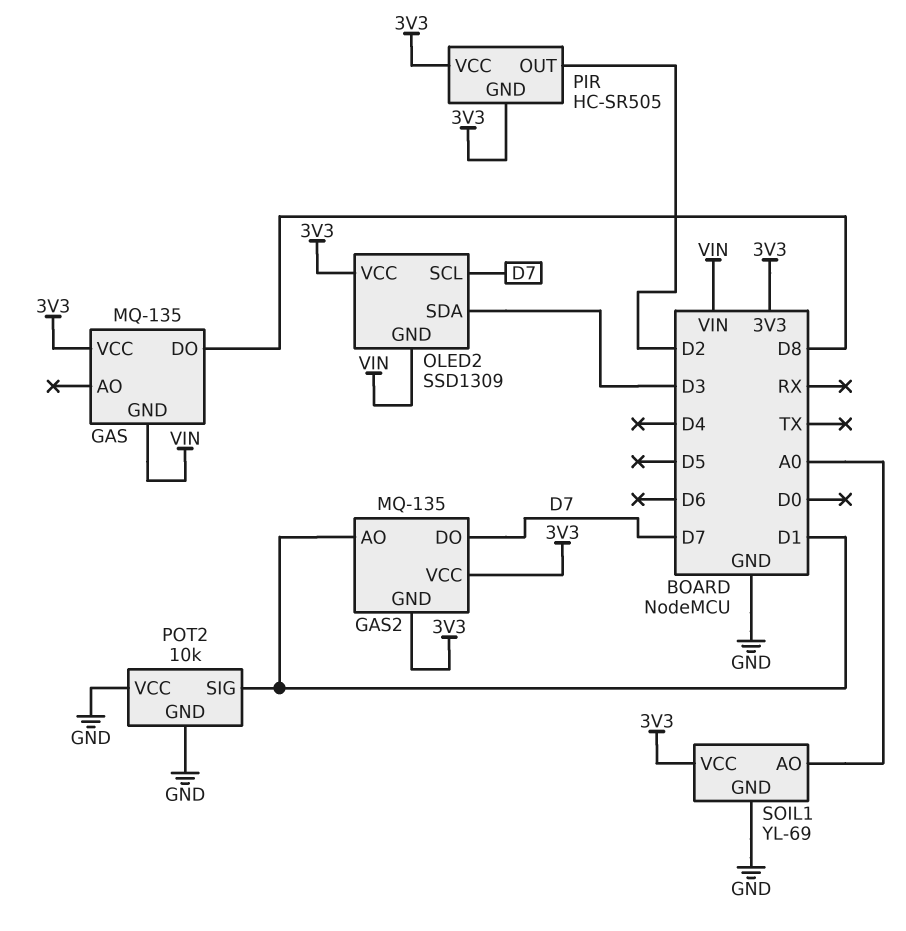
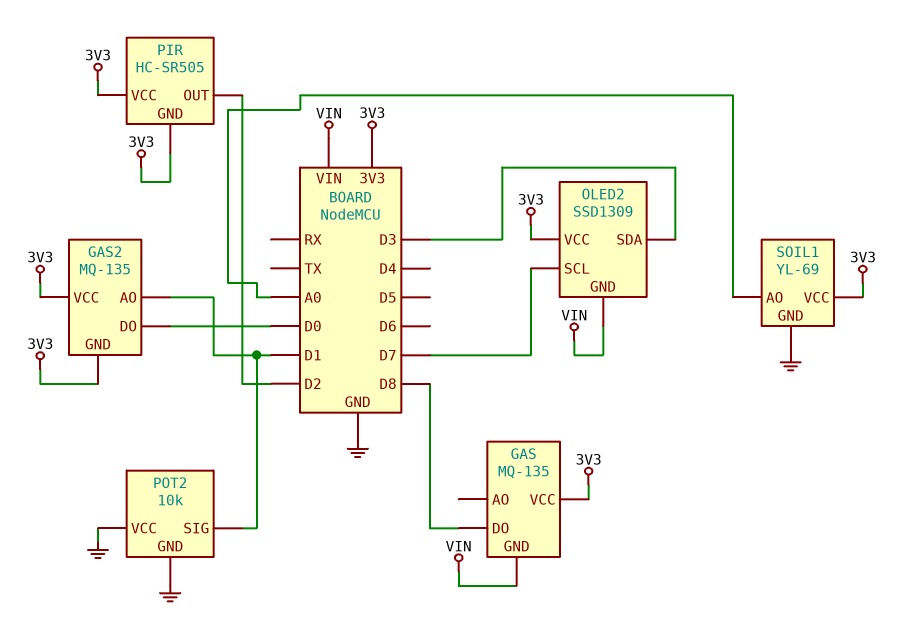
GAS2 pin DO: D7 -> D0

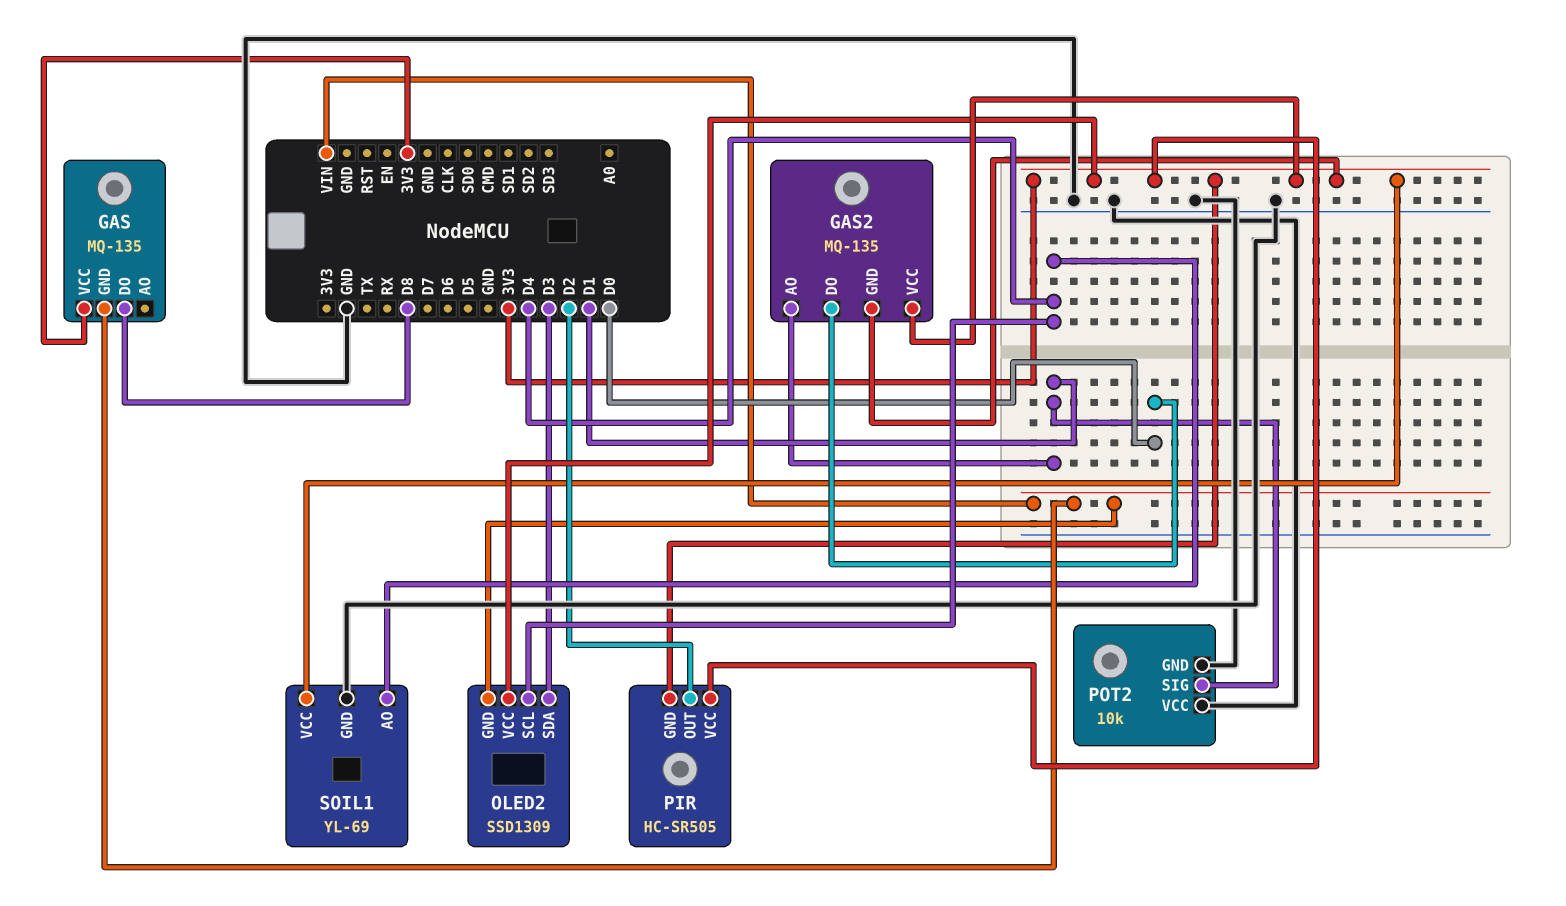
OLED2 pin SCL: D7 -> D4
SOIL1 pin AO: A0 -> D4

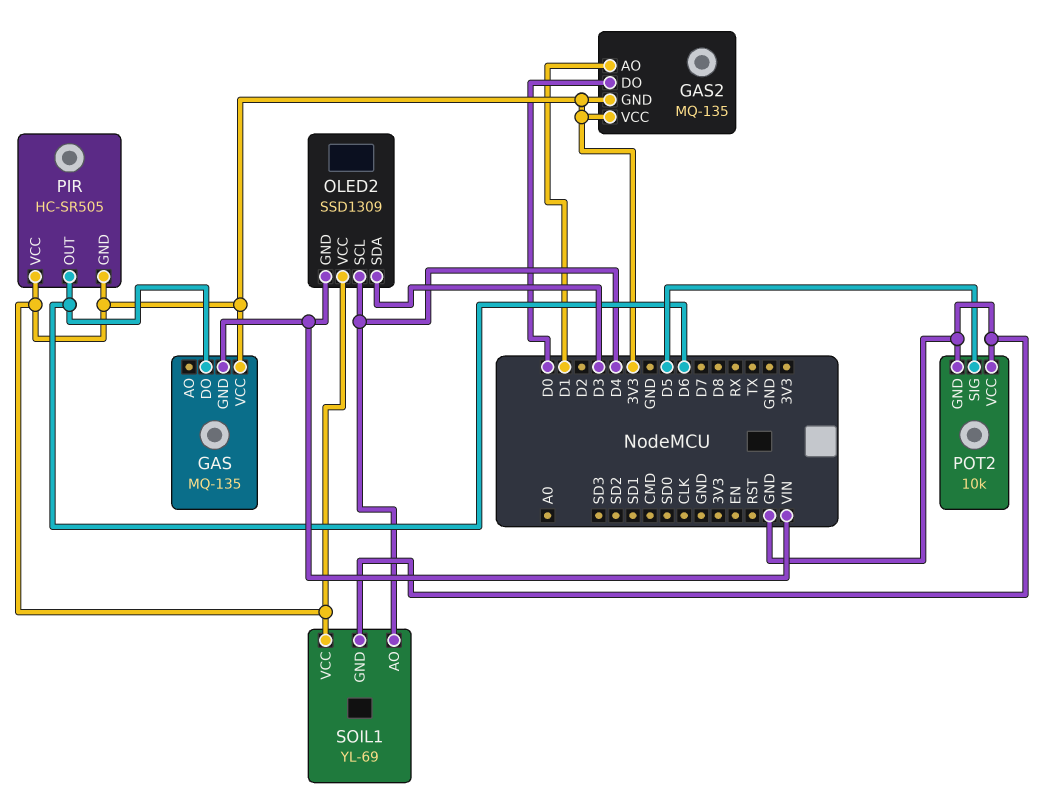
GAS pin DO: D8 -> D6
PIR pin OUT: D2 -> D6
POT2 pin SIG: D1 -> D5

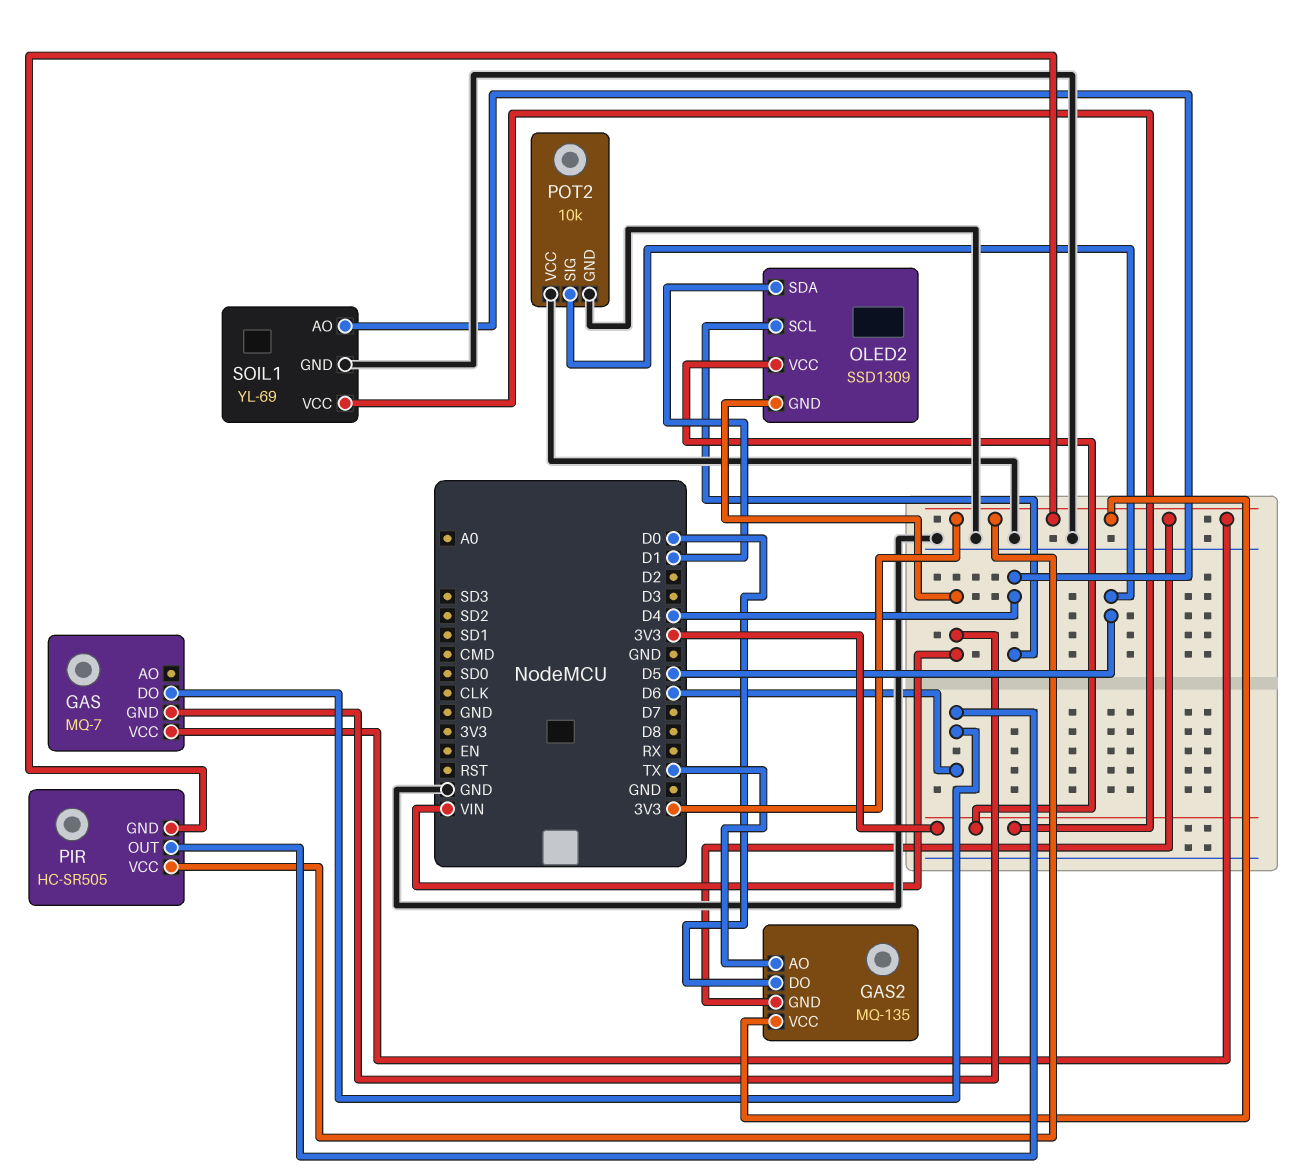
GAS: MQ-135 -> MQ-7
GAS2 pin AO: D1 -> TX
OLED2 pin SDA: D3 -> D1

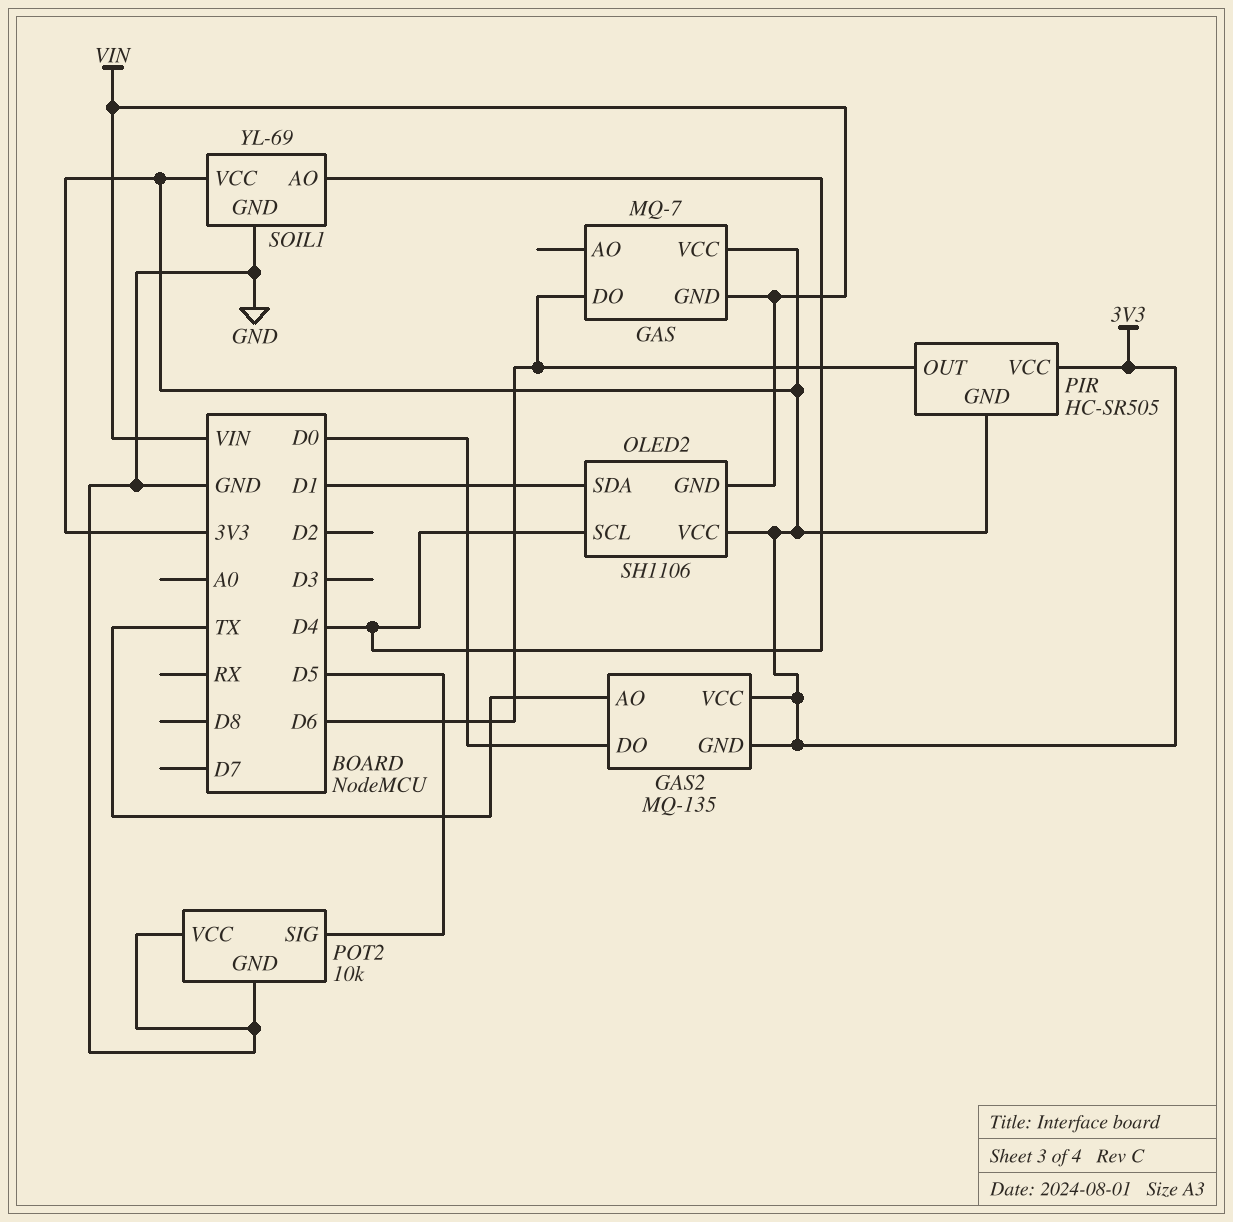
OLED2: SSD1309 -> SH1106

